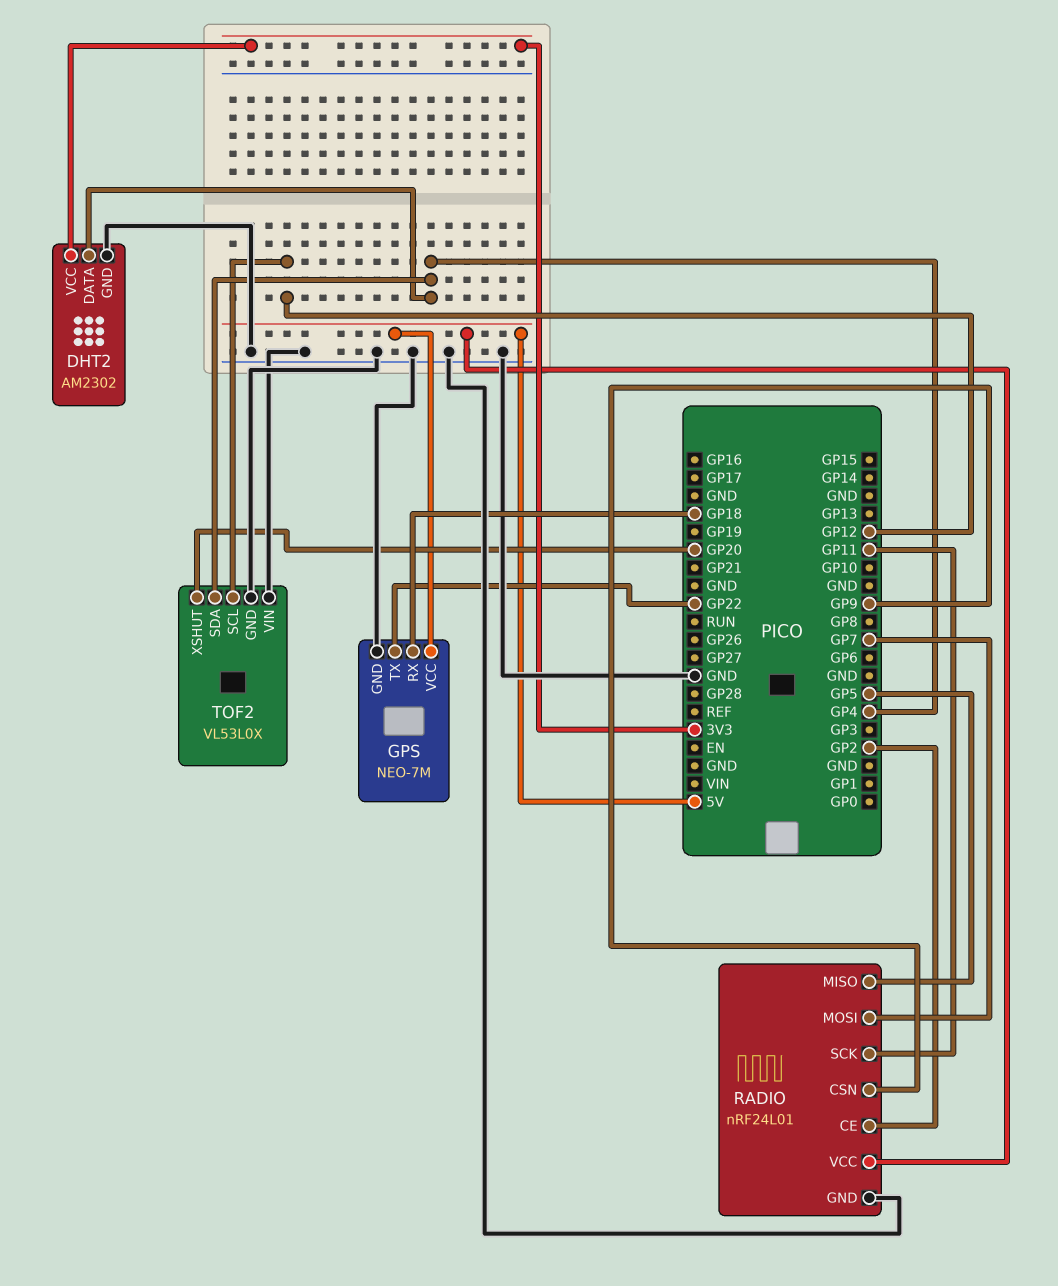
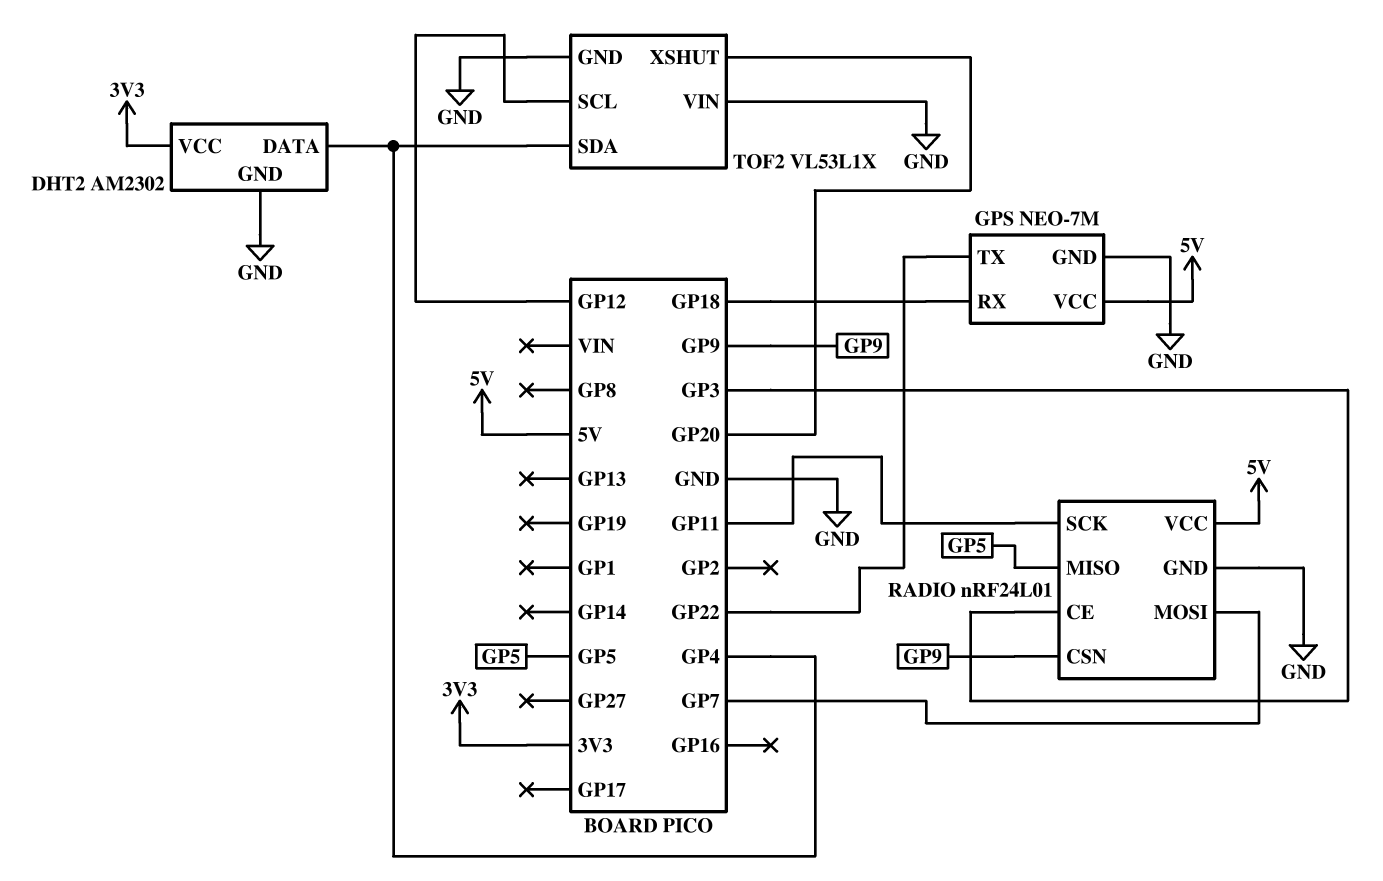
RADIO pin CE: GP2 -> GP3
TOF2: VL53L0X -> VL53L1X

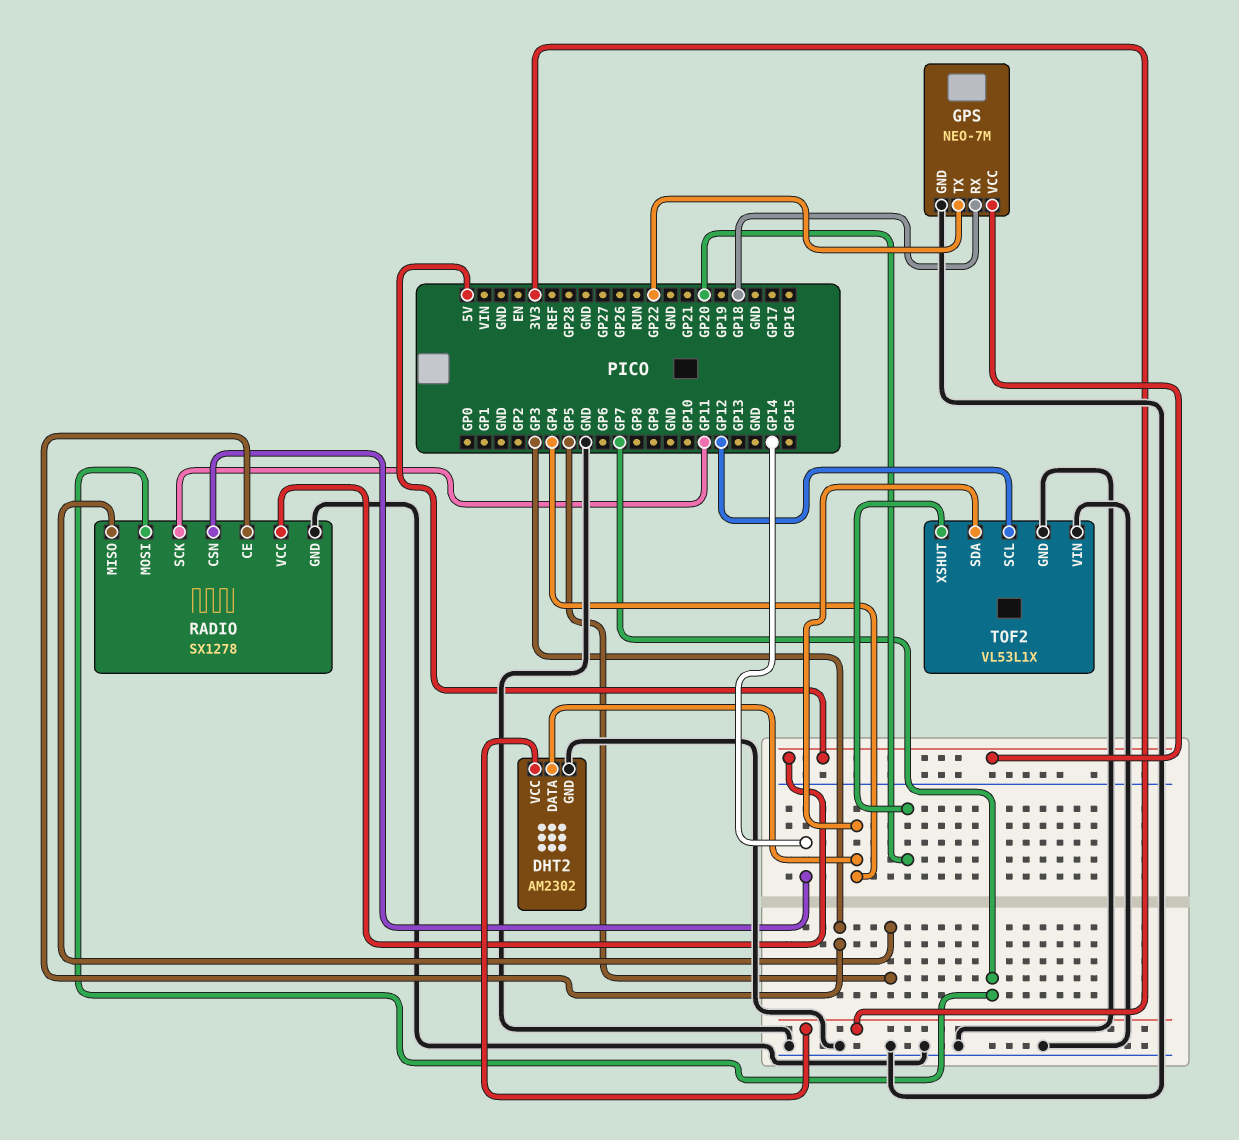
RADIO: nRF24L01 -> SX1278
RADIO pin CSN: GP9 -> GP14

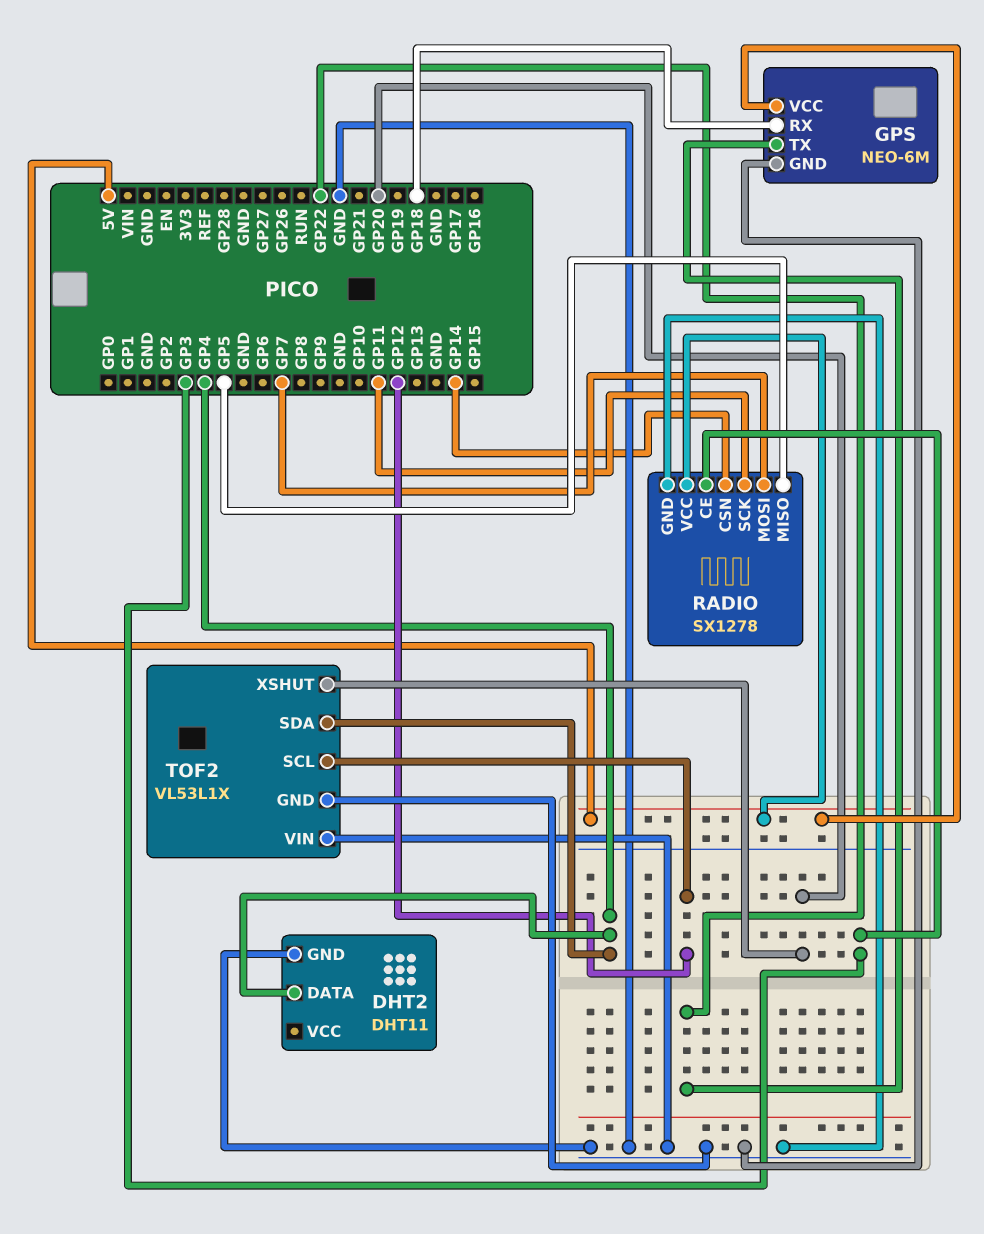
DHT2: AM2302 -> DHT11
DHT2 pin VCC: 3V3 -> none
GPS: NEO-7M -> NEO-6M

